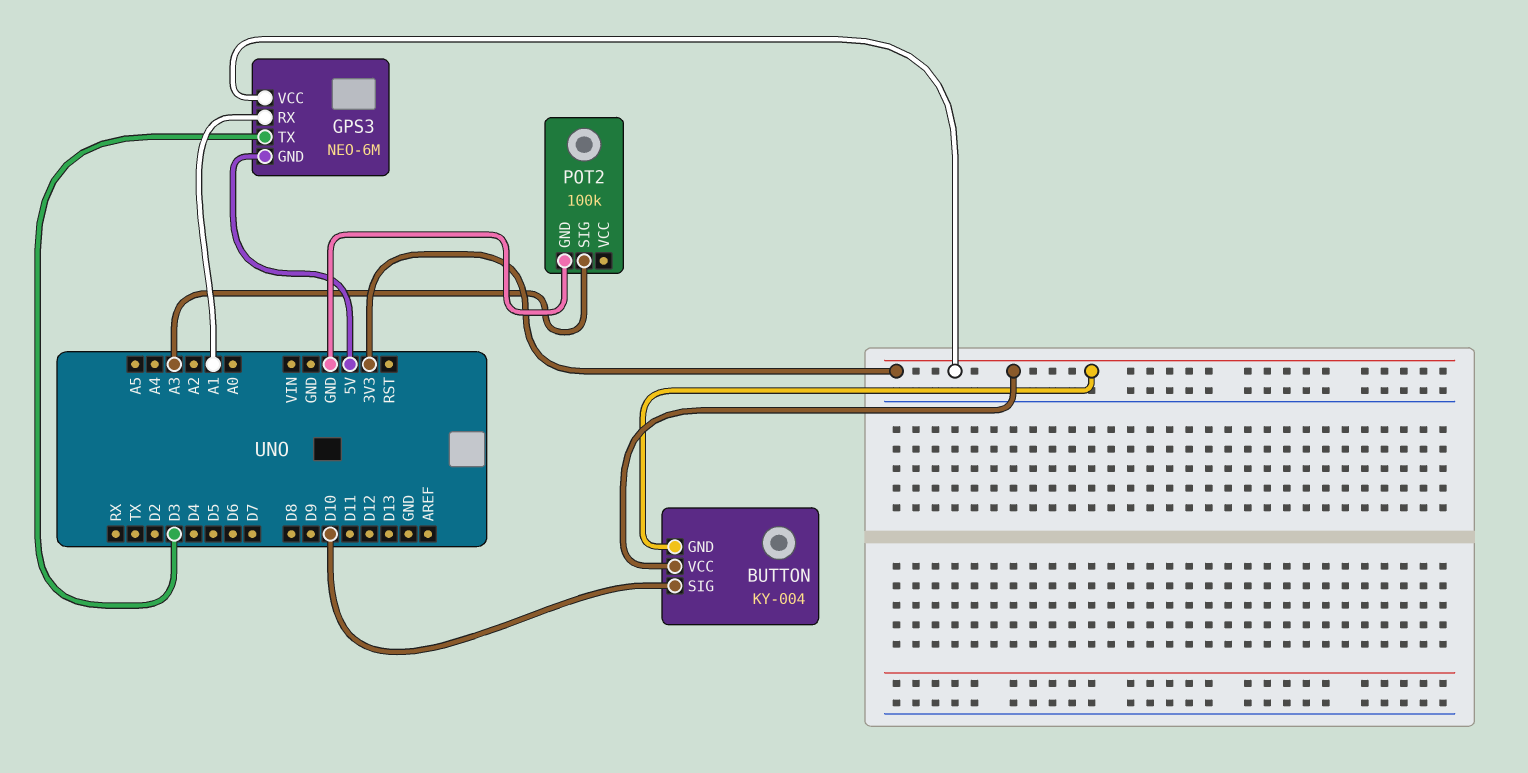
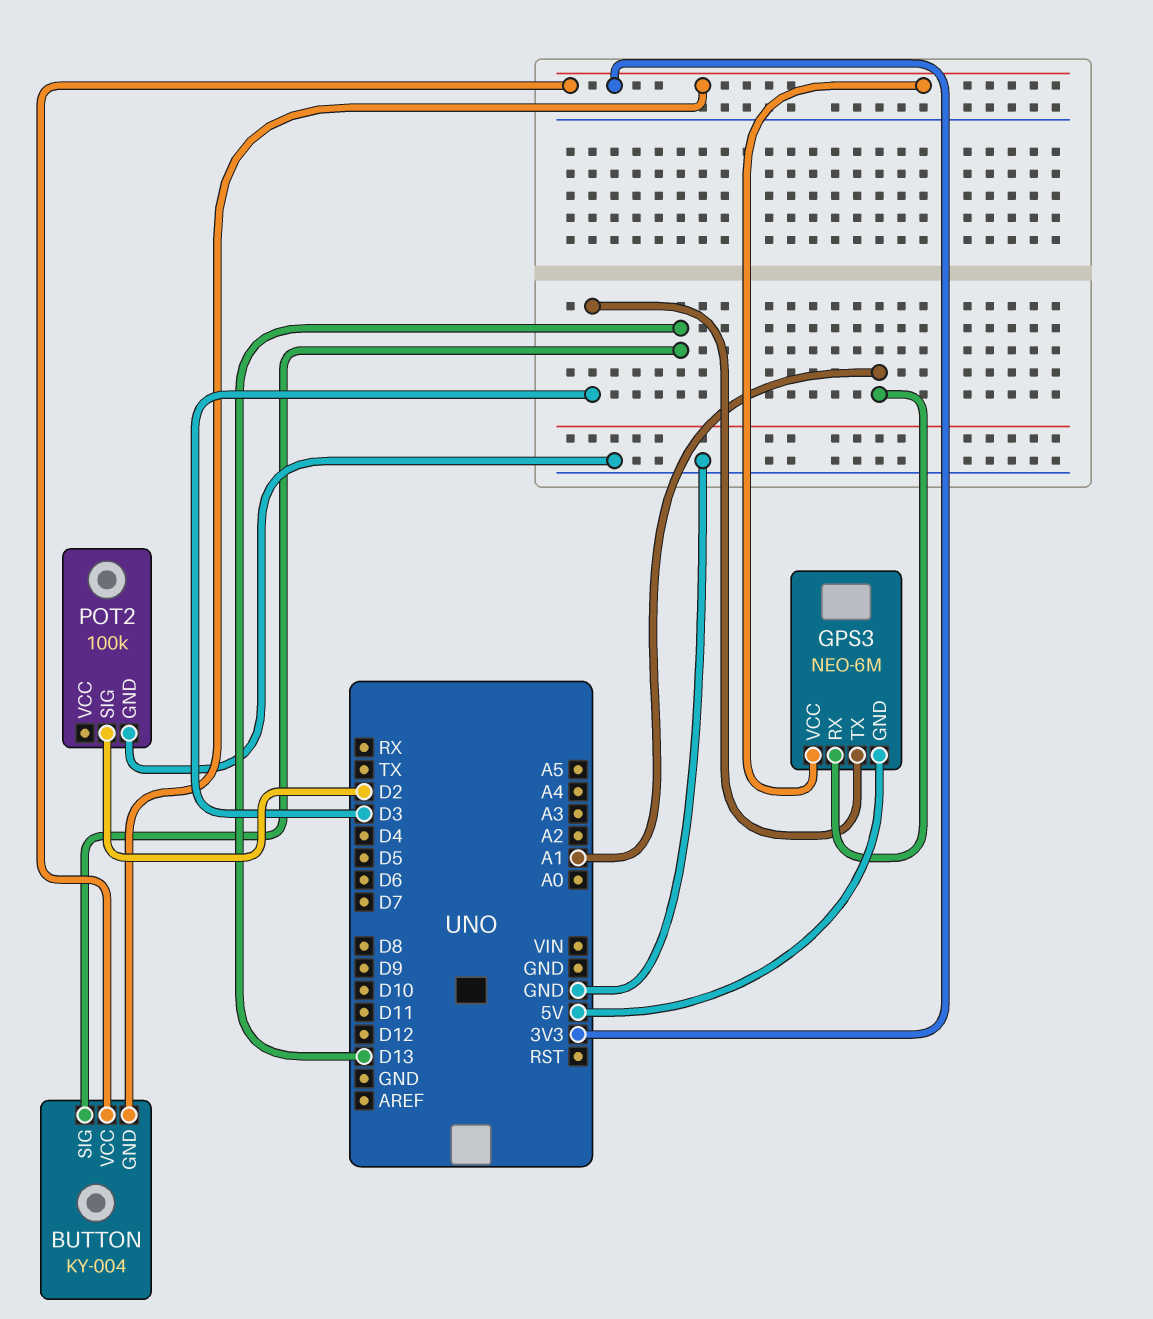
BUTTON pin SIG: D10 -> D13
POT2 pin SIG: A3 -> D2

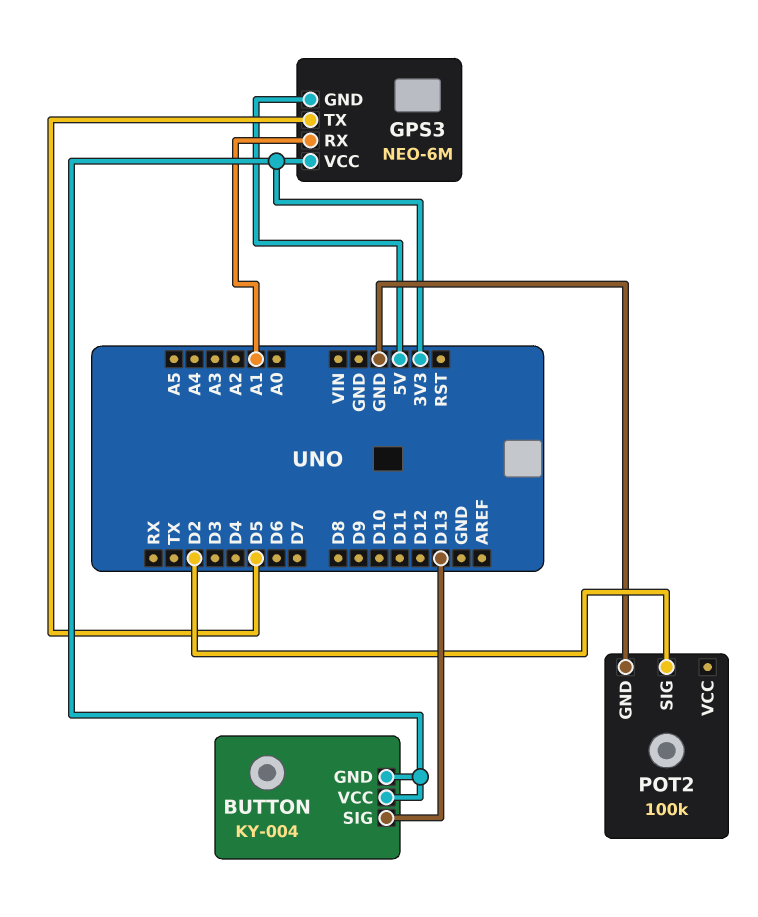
GPS3 pin TX: D3 -> D5

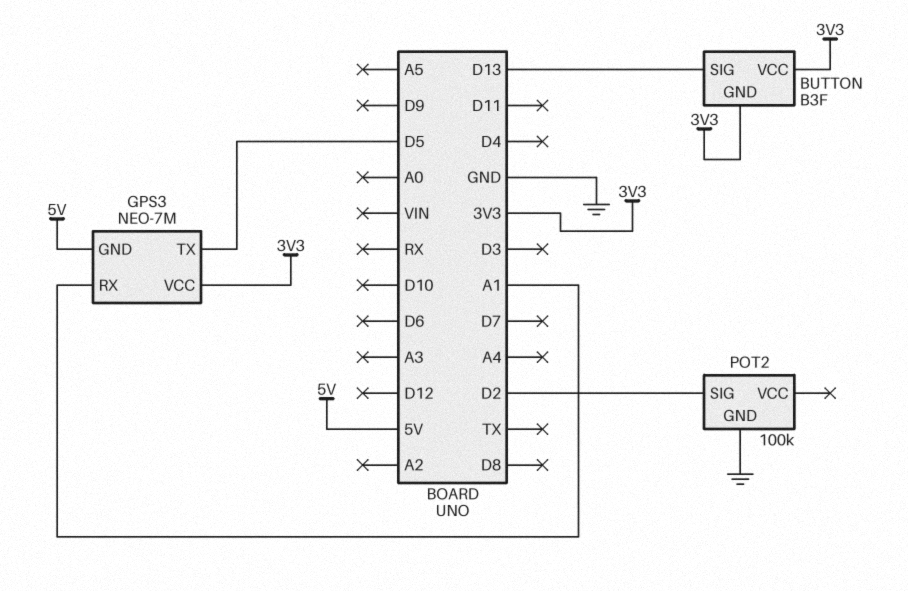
BUTTON: KY-004 -> B3F
GPS3: NEO-6M -> NEO-7M

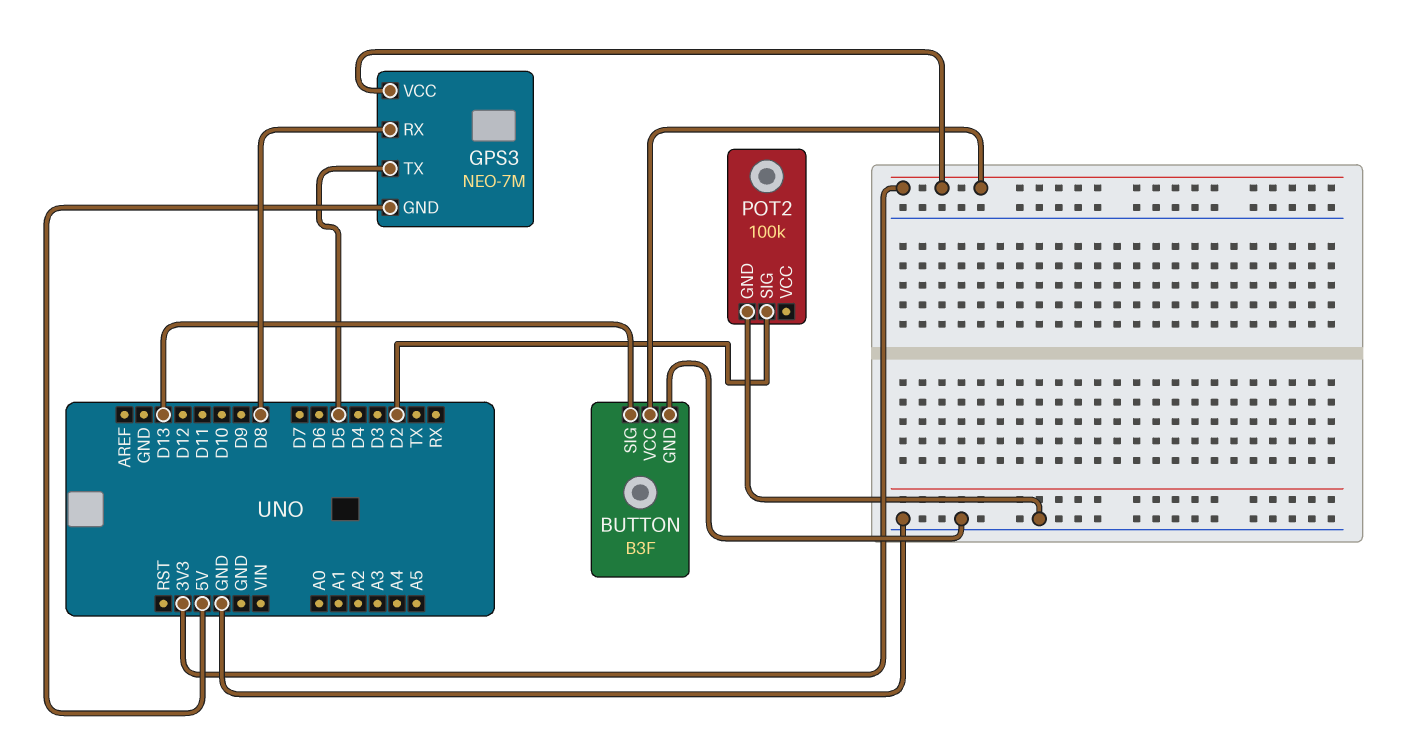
BUTTON pin GND: 3V3 -> GND
GPS3 pin RX: A1 -> D8

